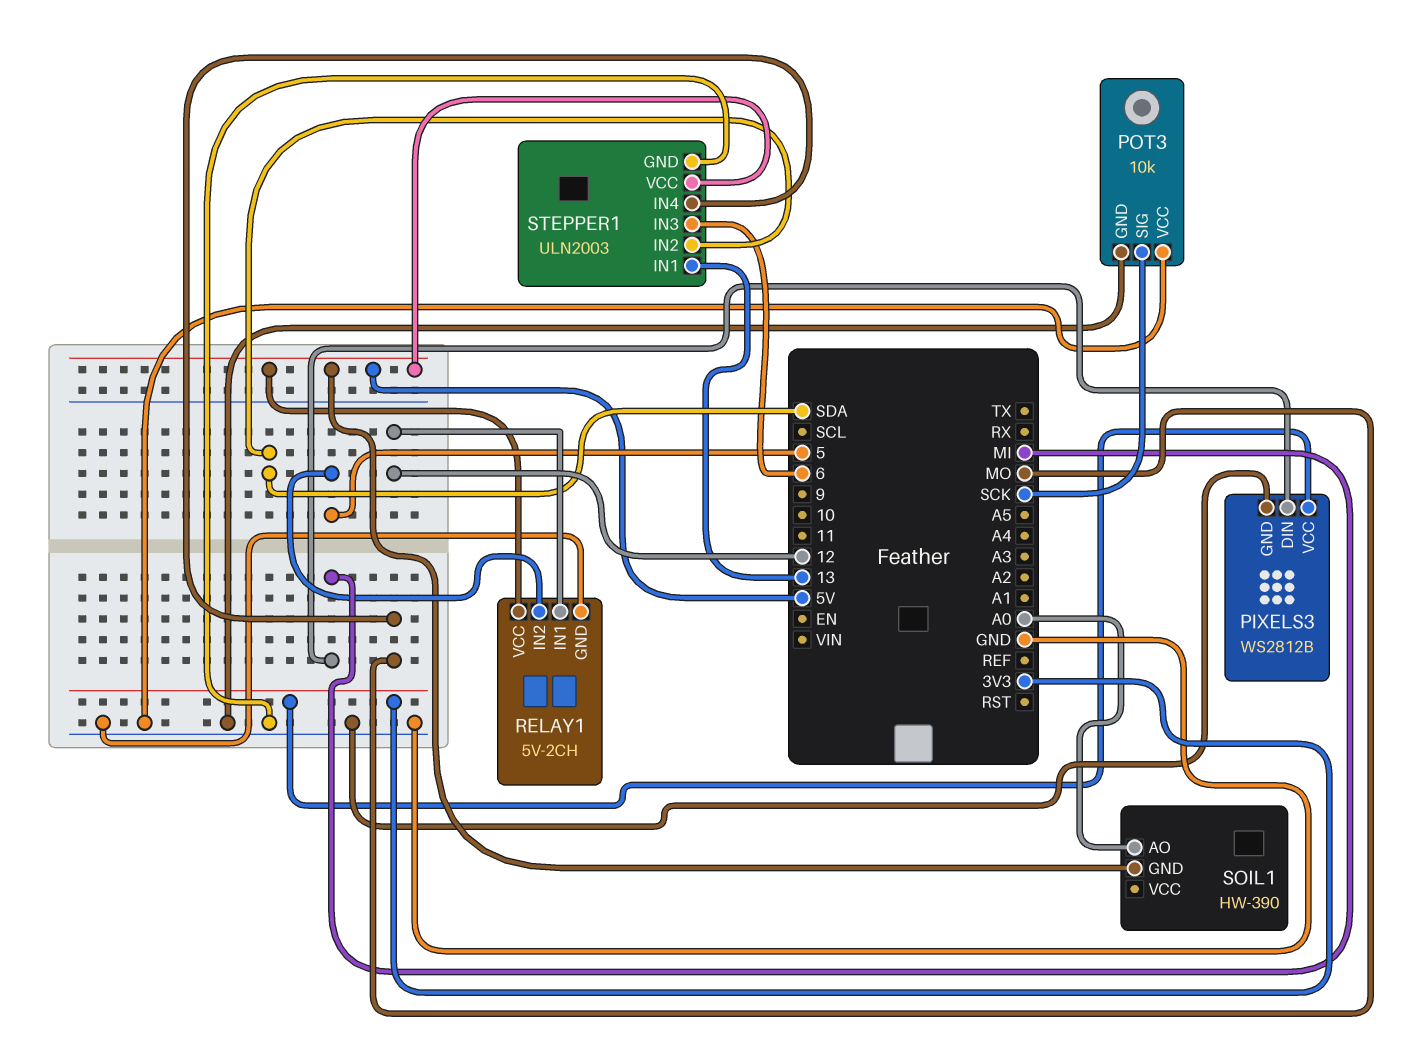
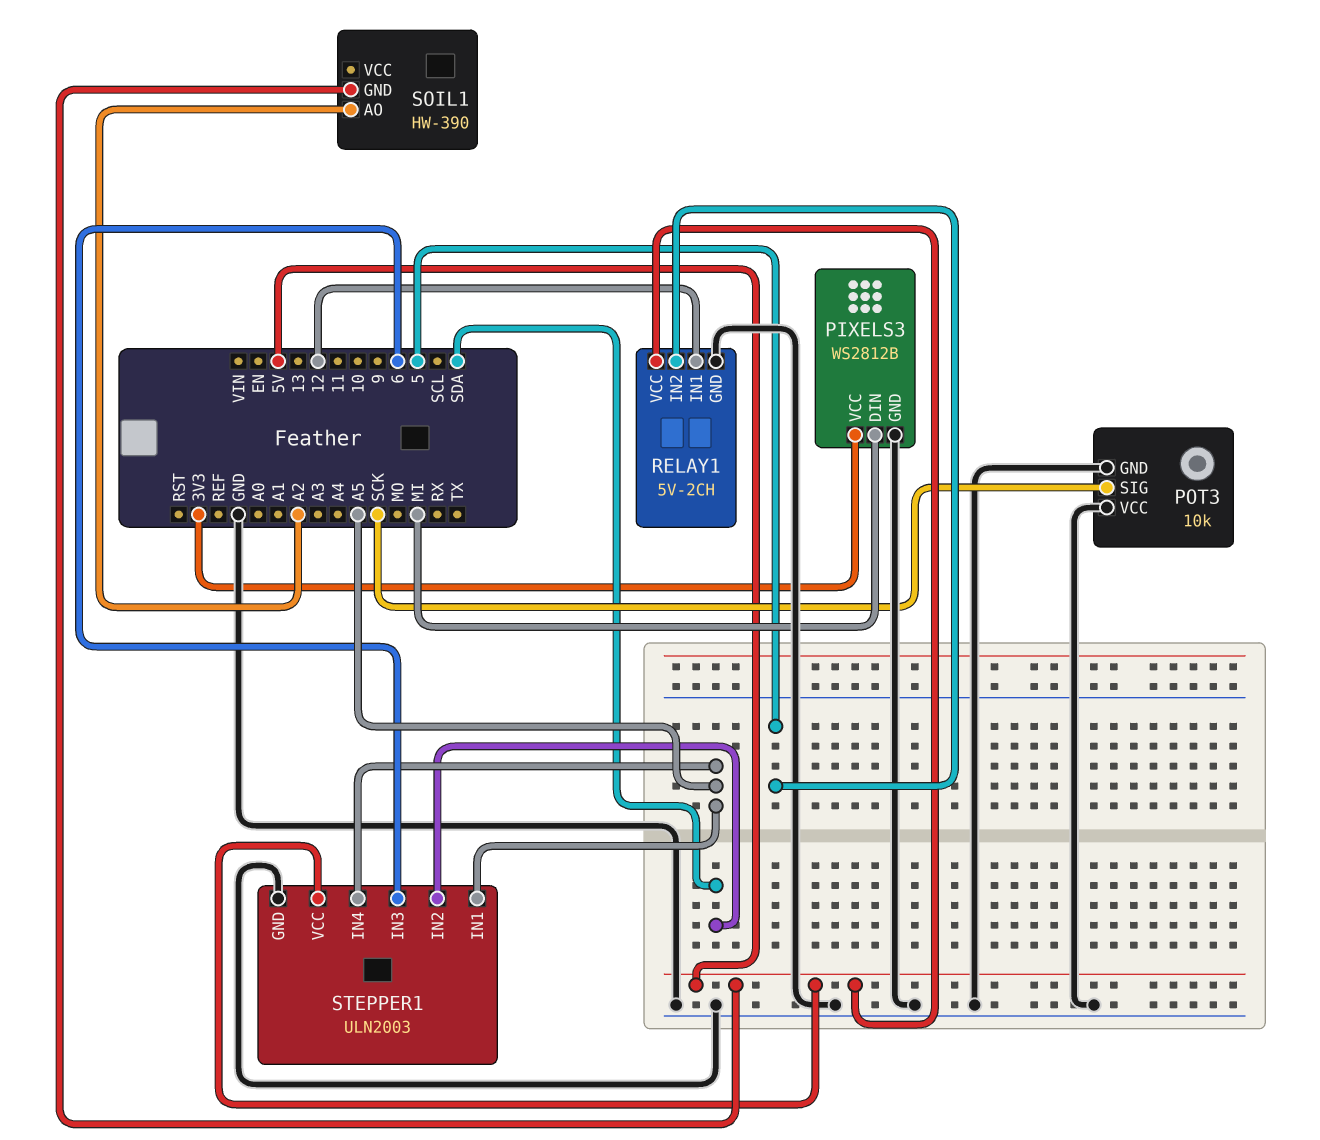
SOIL1 pin AO: A0 -> A2
STEPPER1 pin IN1: 13 -> A5
STEPPER1 pin IN4: MO -> A5

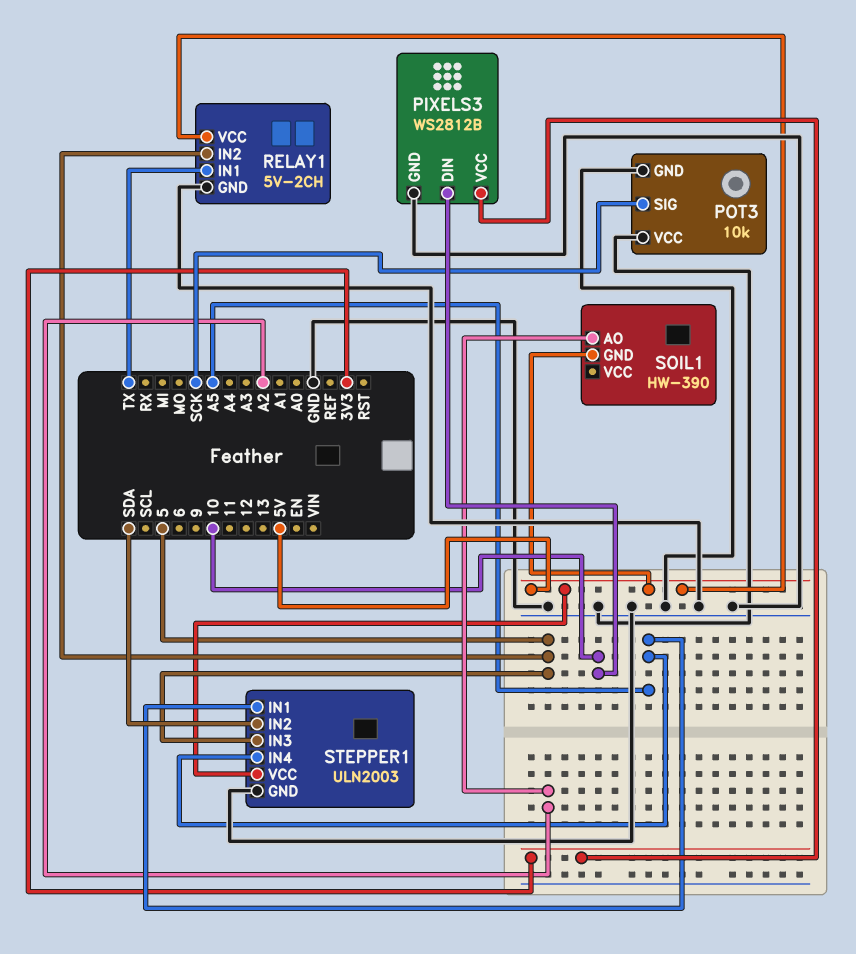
PIXELS3 pin DIN: MI -> 10
RELAY1 pin IN1: 12 -> TX
STEPPER1 pin IN3: 6 -> 5

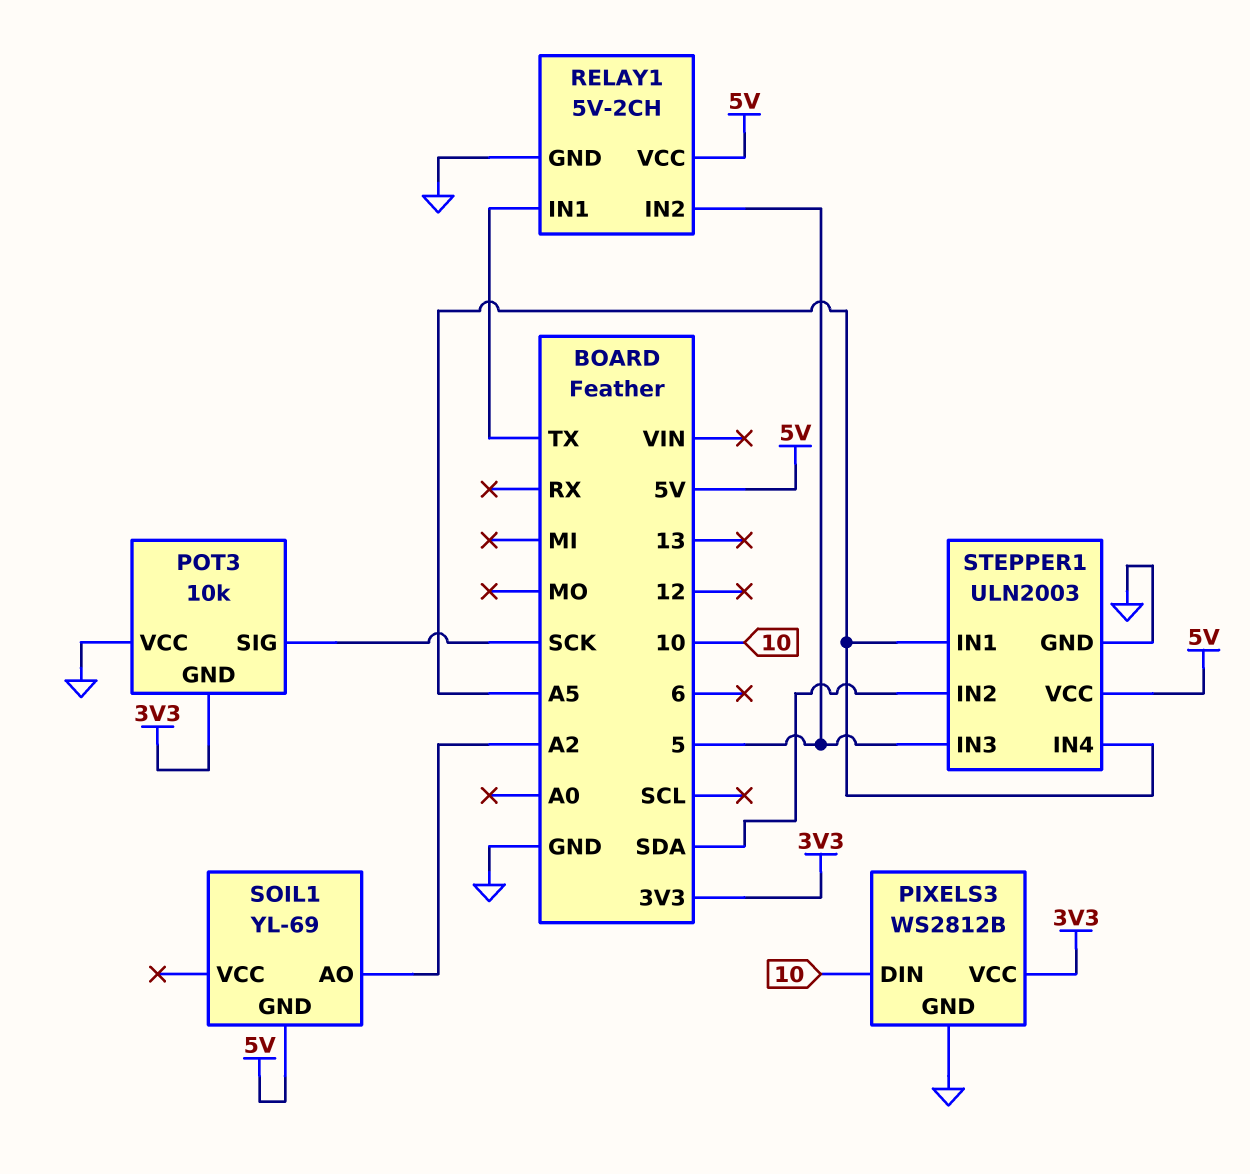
POT3 pin GND: GND -> 3V3
SOIL1: HW-390 -> YL-69

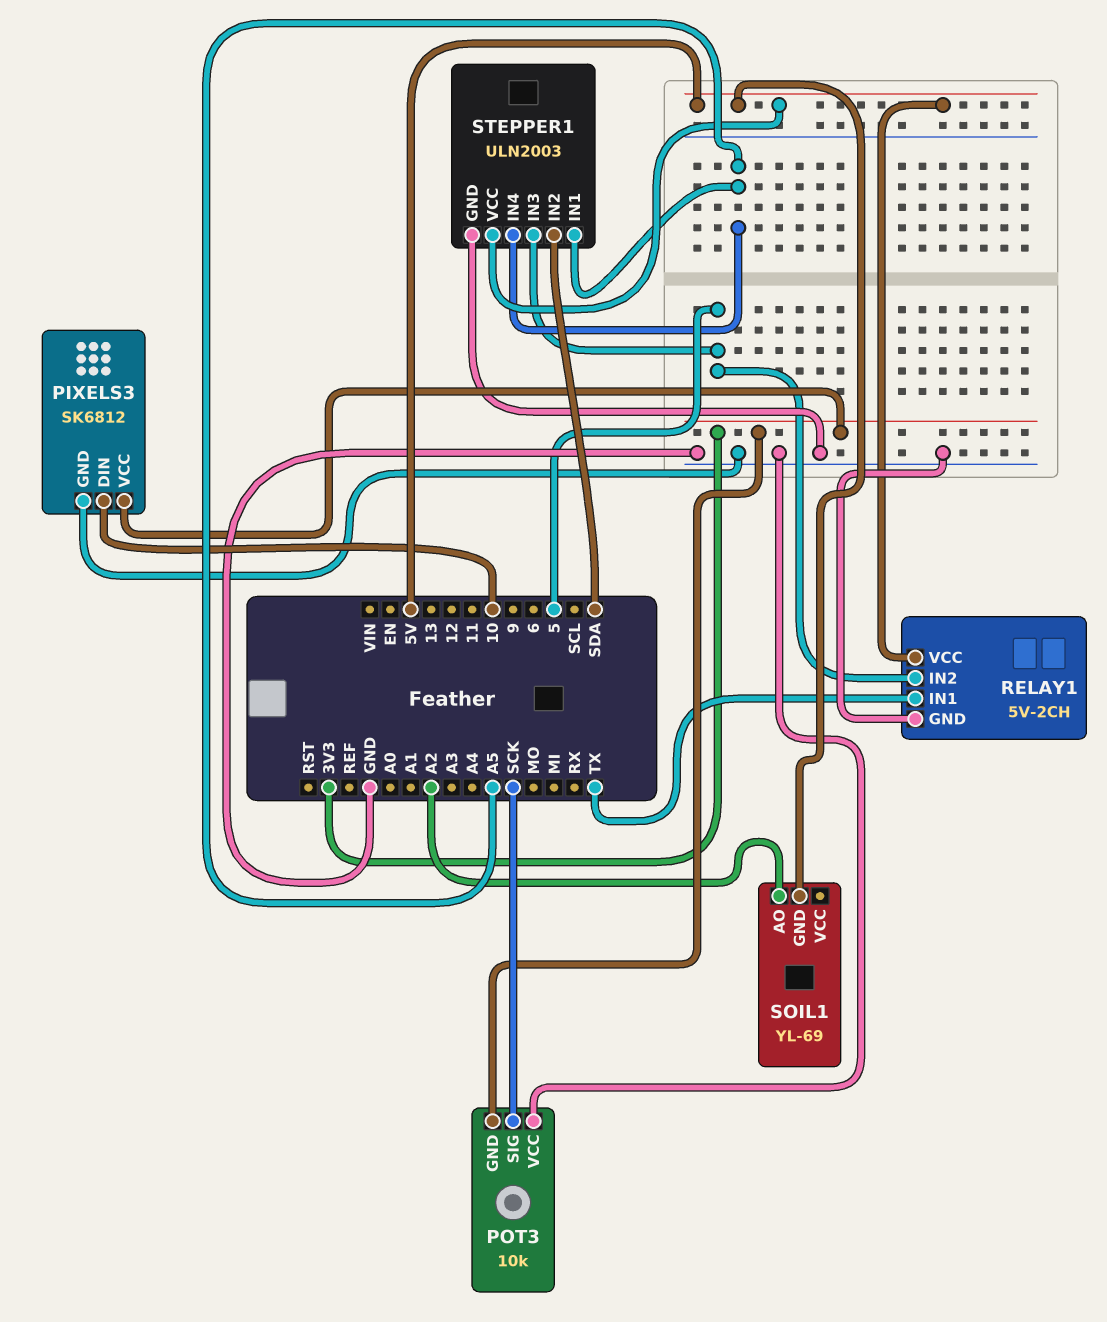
PIXELS3: WS2812B -> SK6812

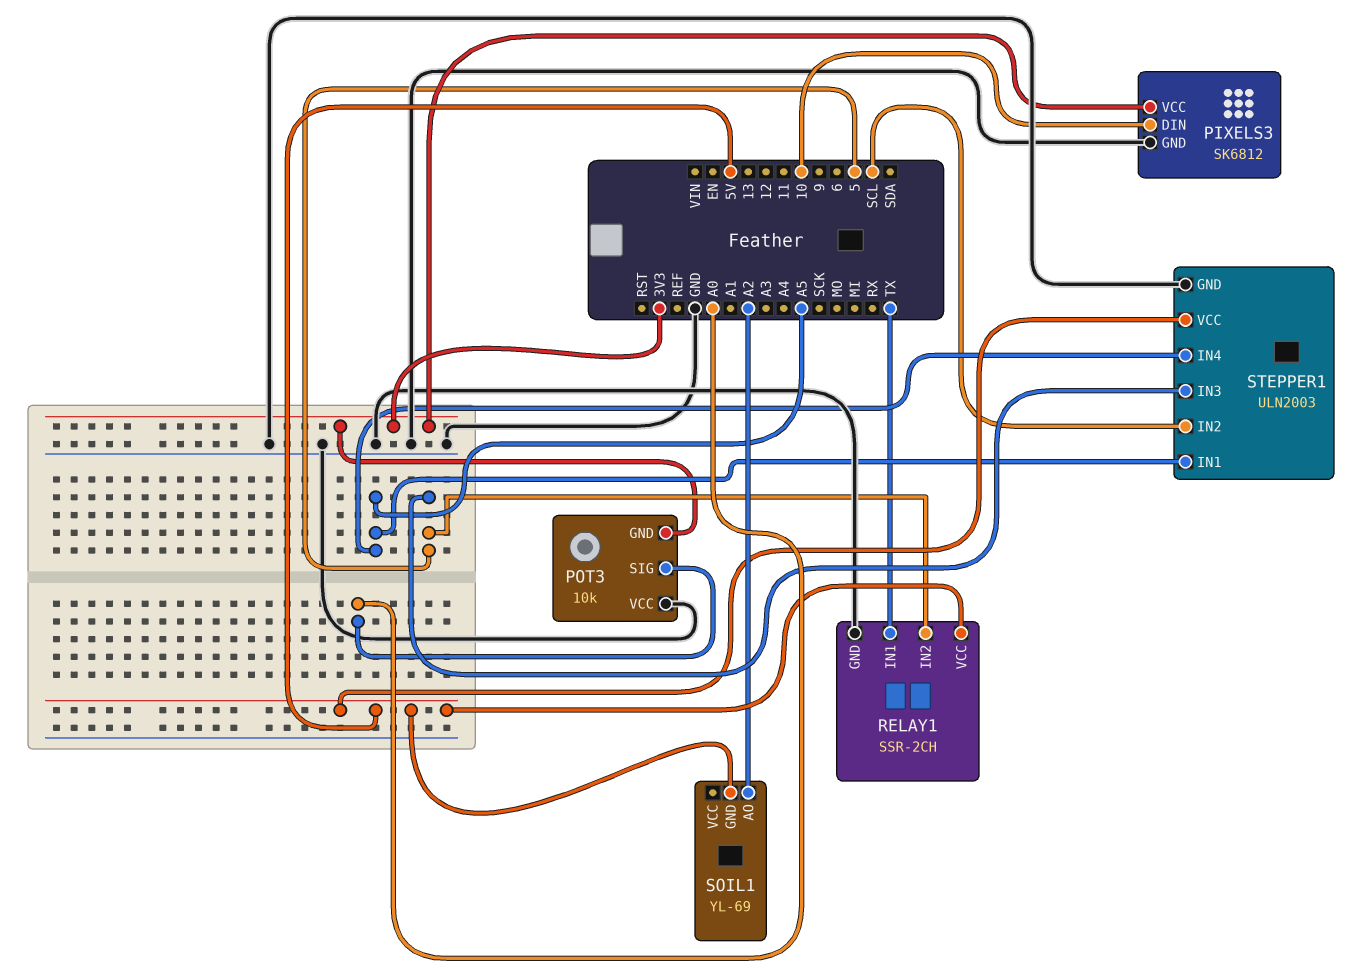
POT3 pin SIG: SCK -> A0
RELAY1: 5V-2CH -> SSR-2CH
STEPPER1 pin IN2: SDA -> SCL

